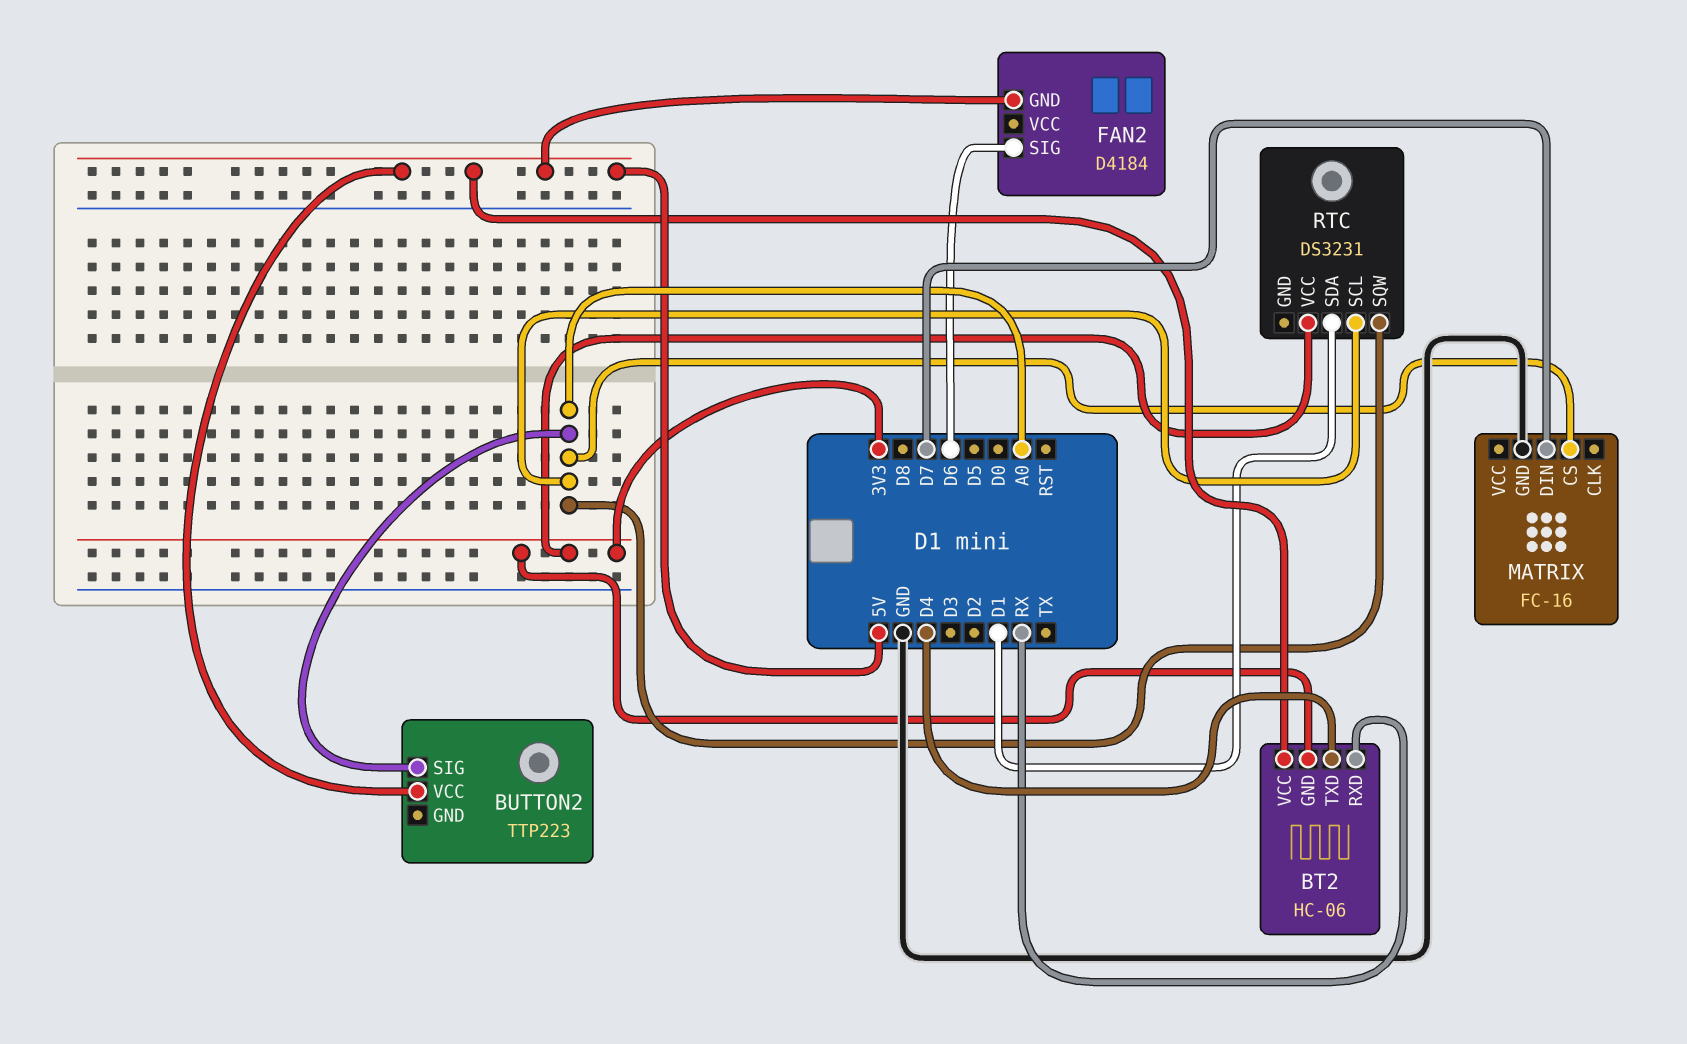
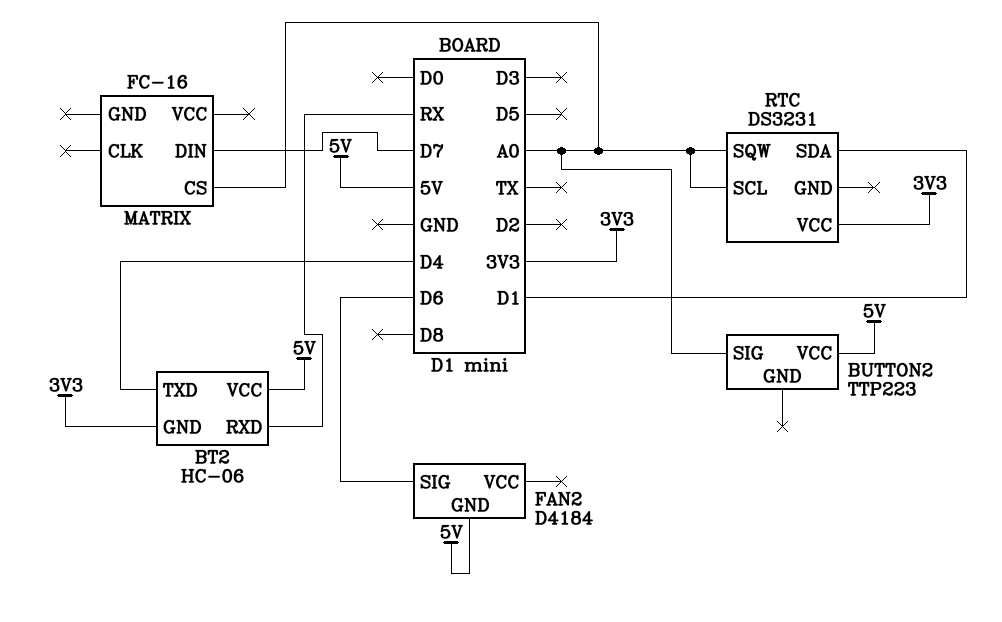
MATRIX pin GND: GND -> none

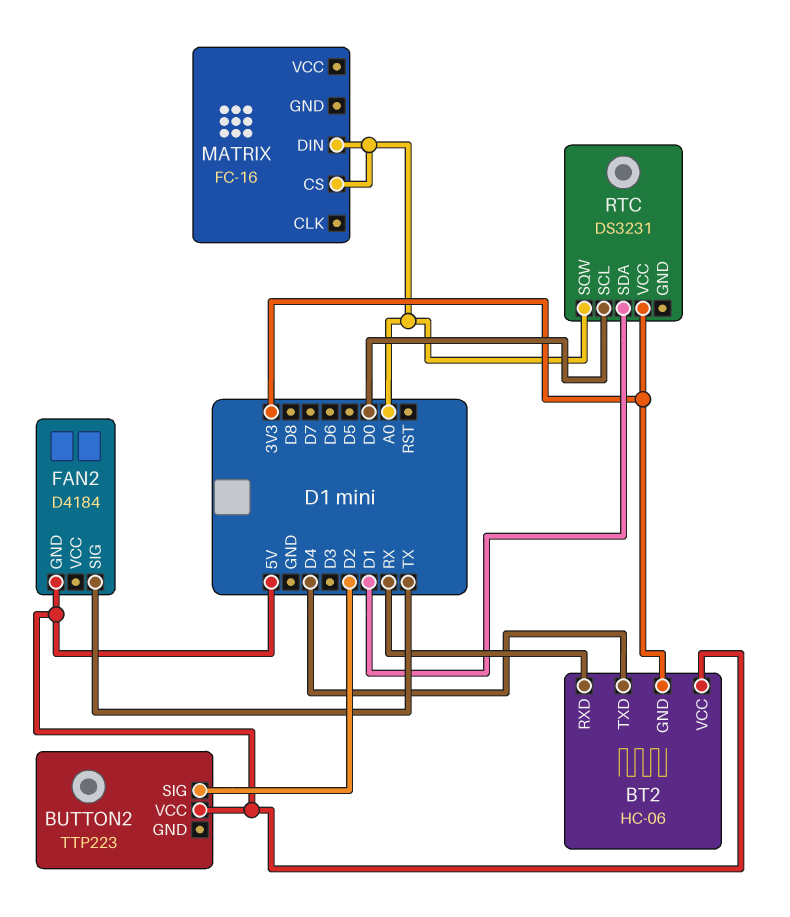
BUTTON2 pin SIG: A0 -> D2
FAN2 pin SIG: D6 -> TX
MATRIX pin DIN: D7 -> A0
RTC pin SCL: A0 -> D0

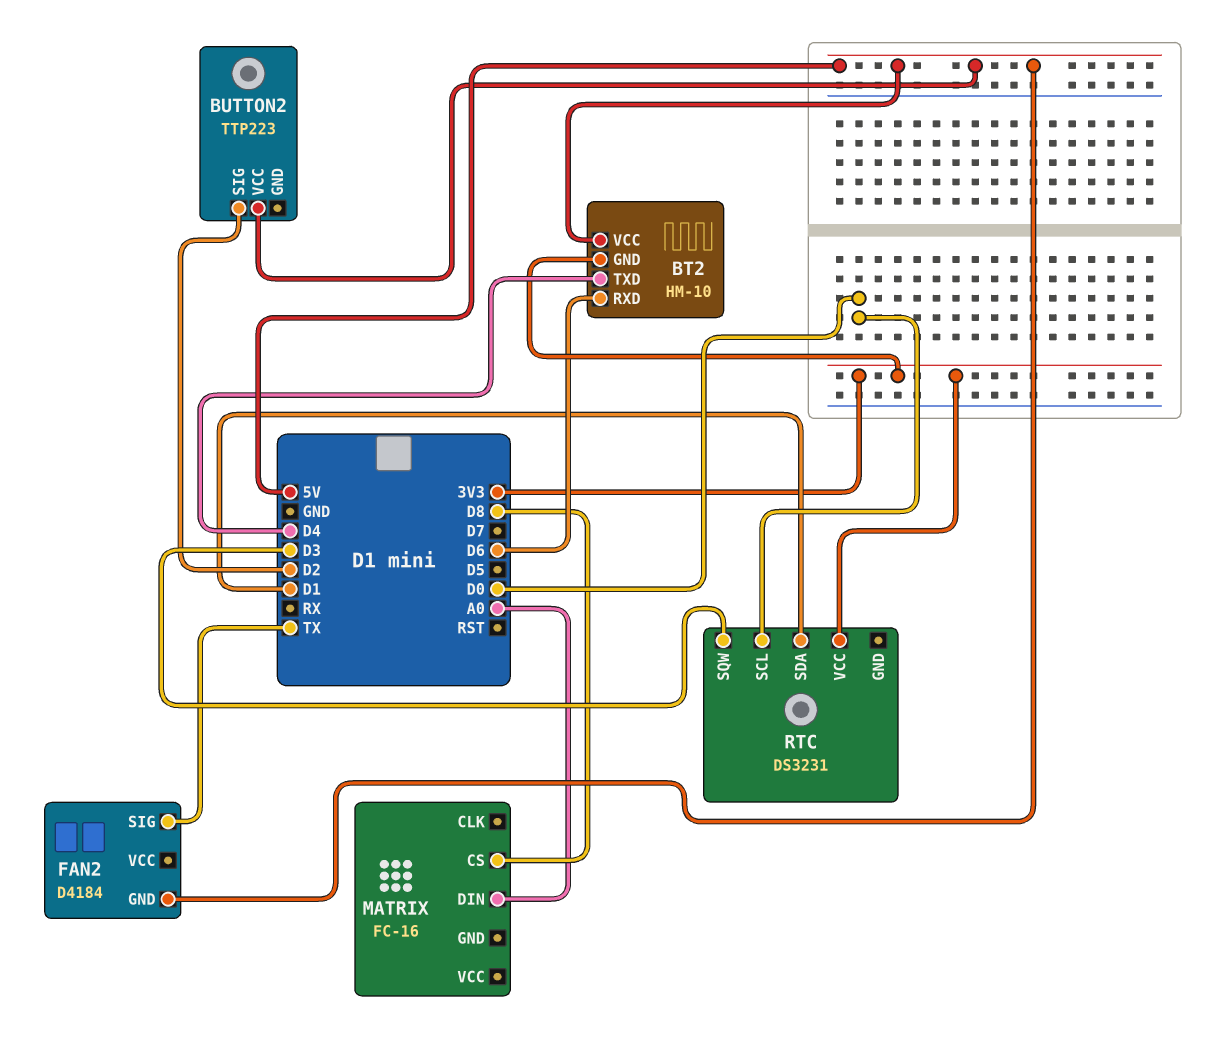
BT2: HC-06 -> HM-10
BT2 pin RXD: RX -> D6
MATRIX pin CS: A0 -> D8
RTC pin SQW: A0 -> D3

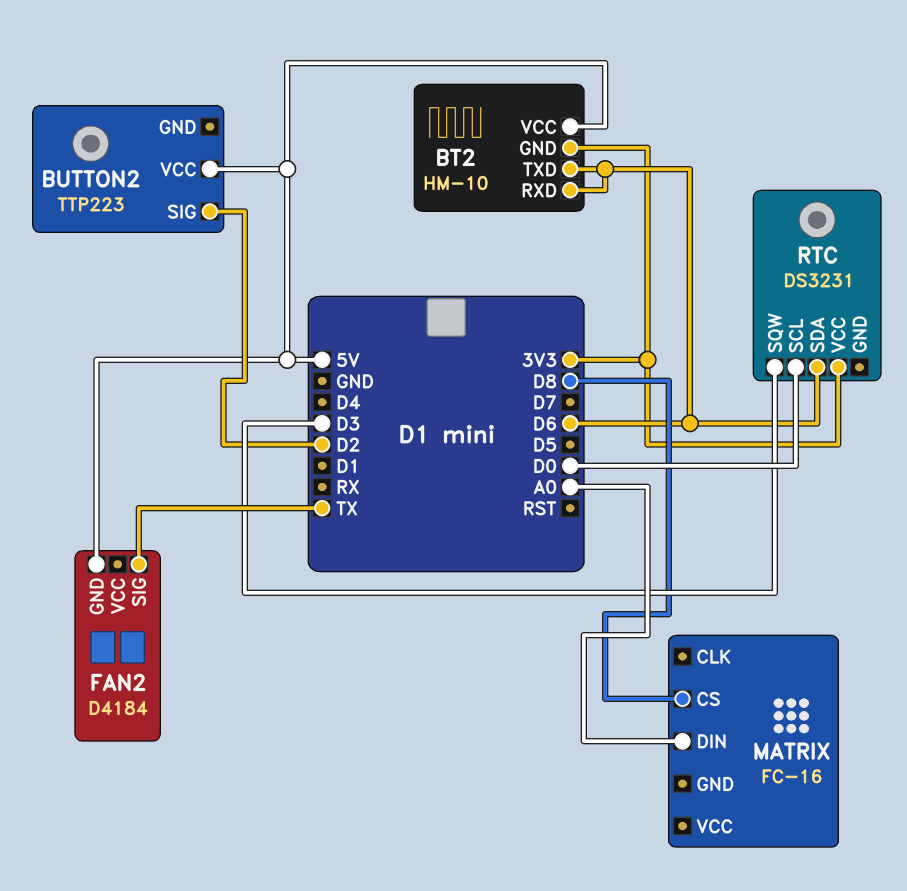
BT2 pin TXD: D4 -> D6
RTC pin SDA: D1 -> D6

